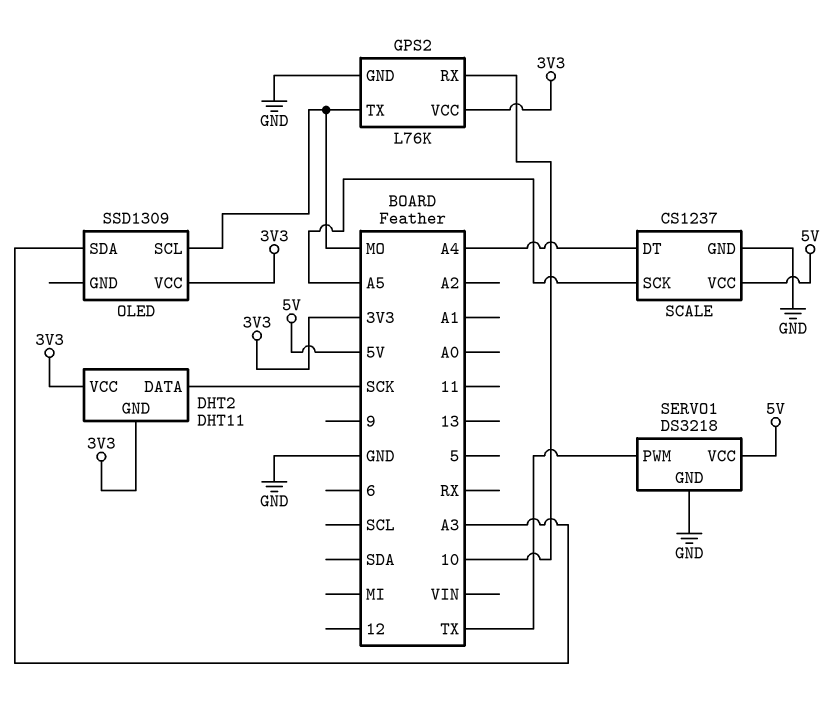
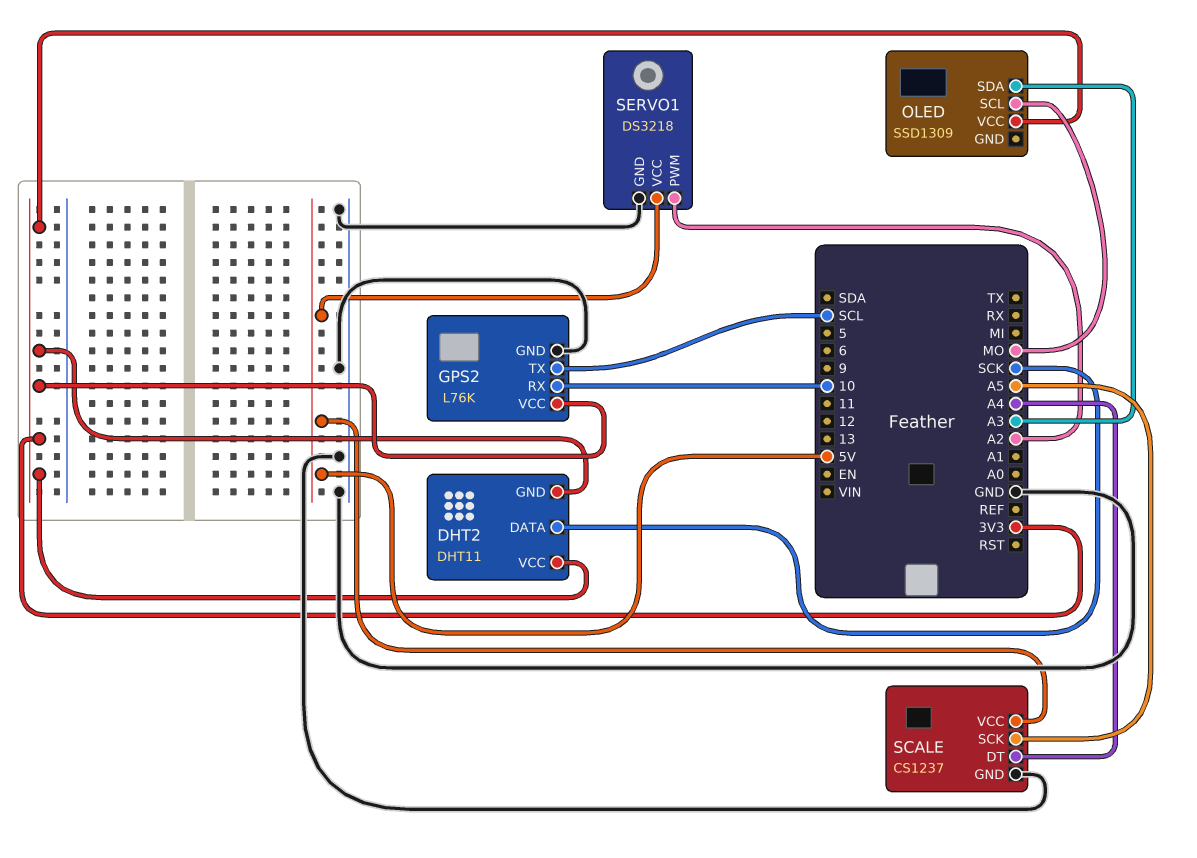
GPS2 pin TX: MO -> SCL
SERVO1 pin PWM: TX -> A2

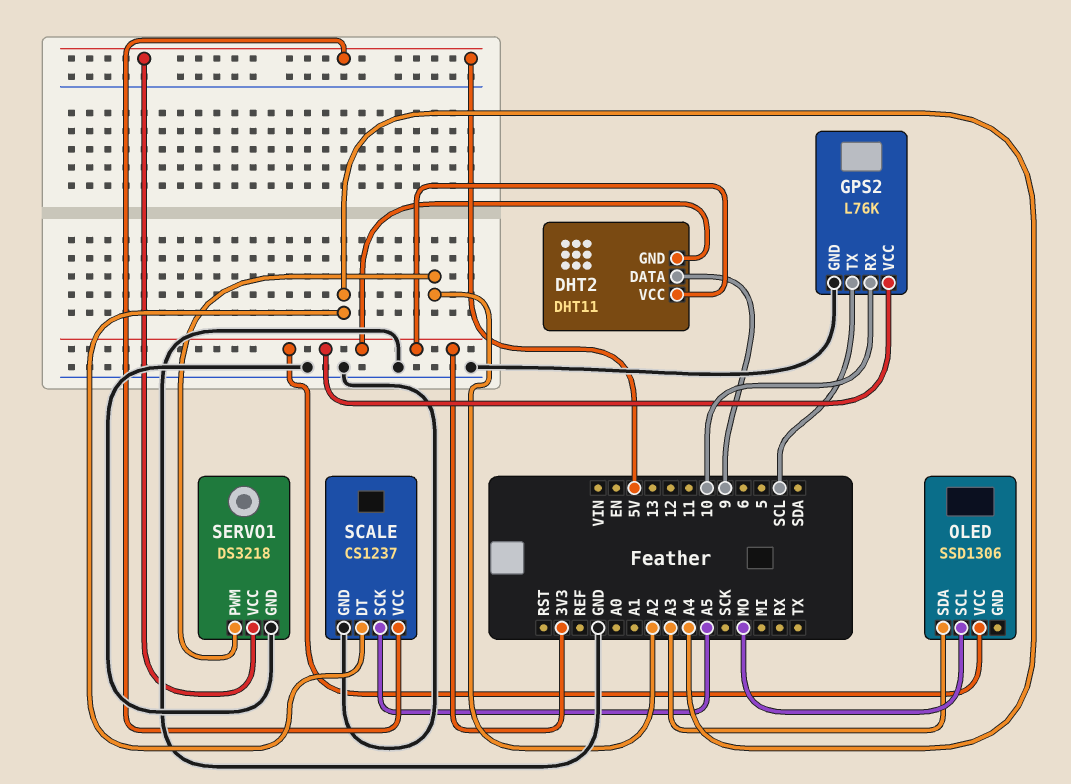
DHT2 pin DATA: SCK -> 9
OLED: SSD1309 -> SSD1306

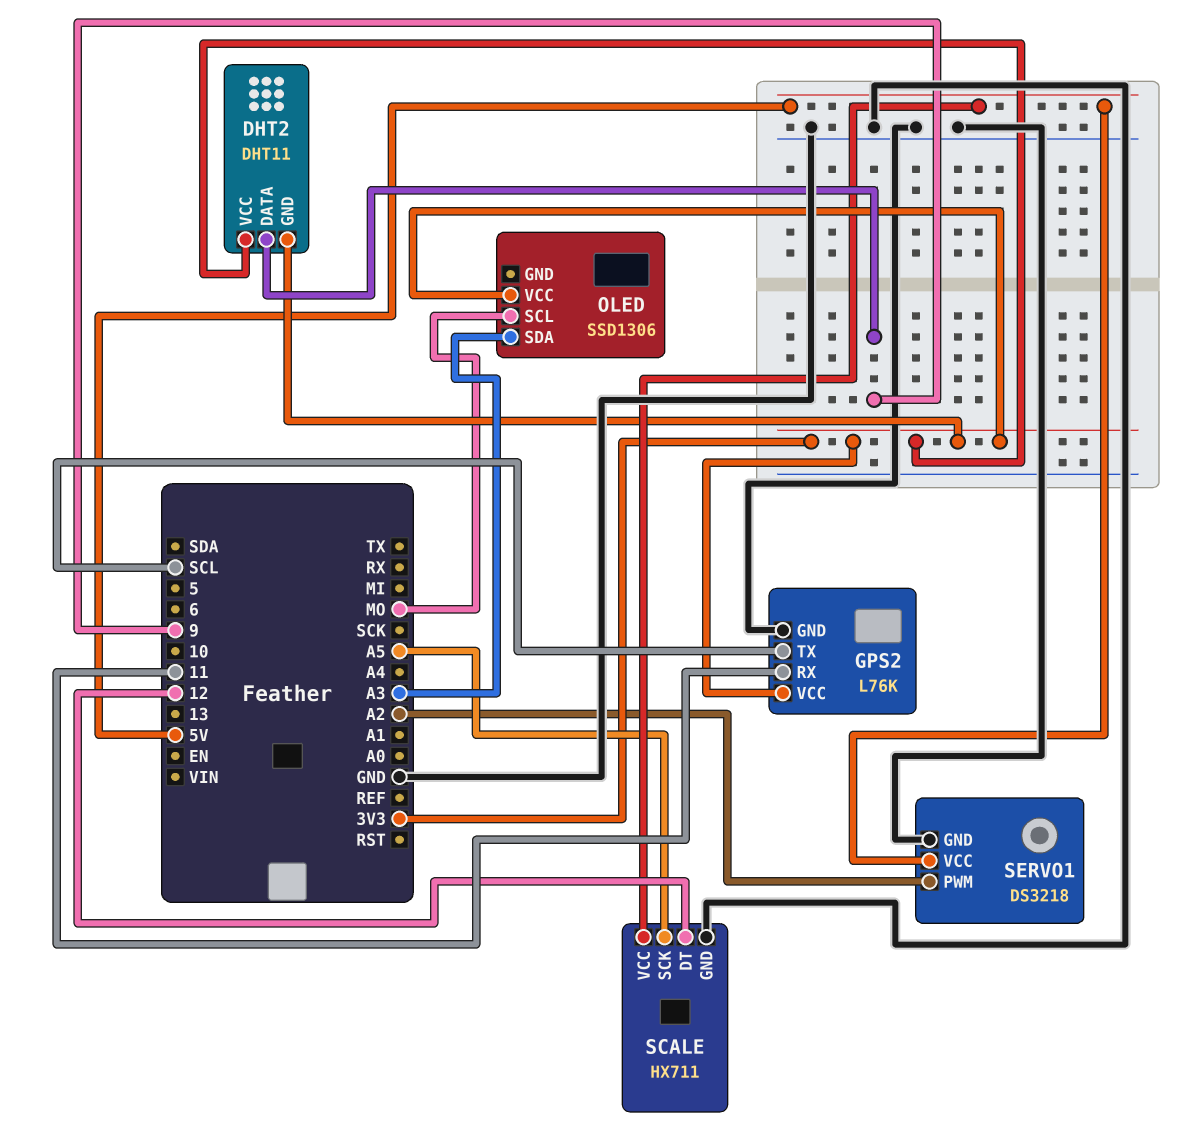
GPS2 pin RX: 10 -> 11
SCALE: CS1237 -> HX711
SCALE pin DT: A4 -> 12

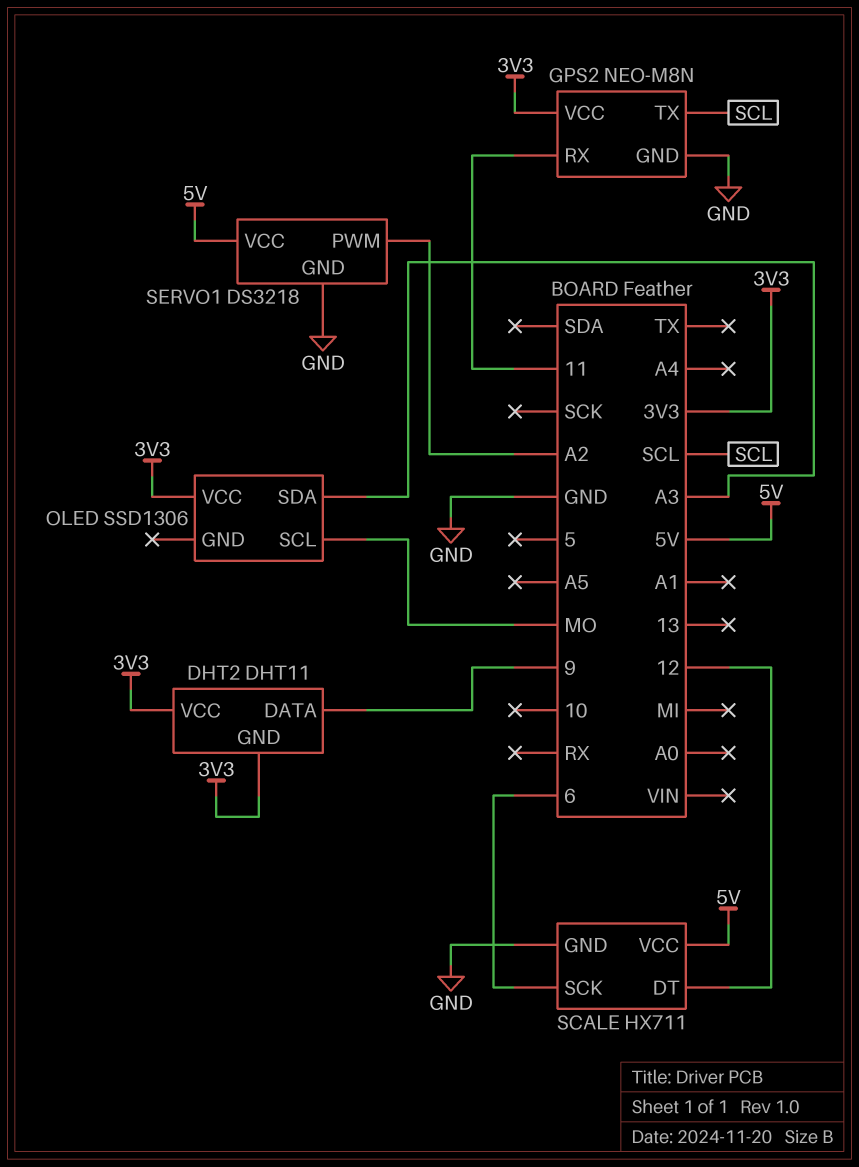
GPS2: L76K -> NEO-M8N
SCALE pin SCK: A5 -> 6

